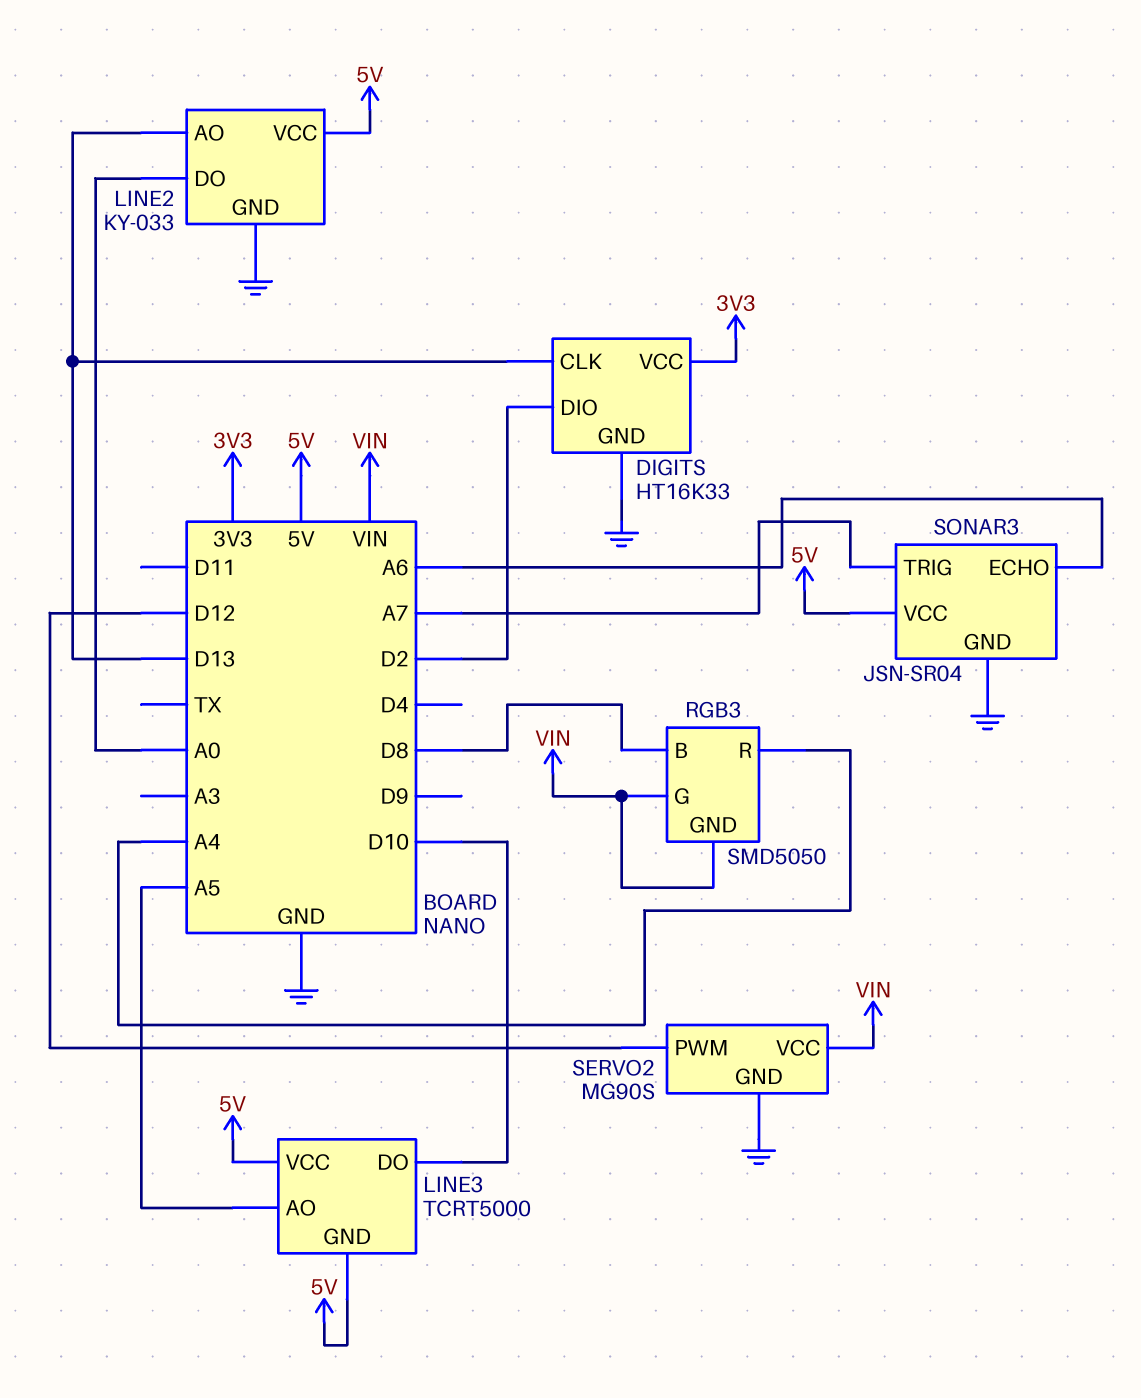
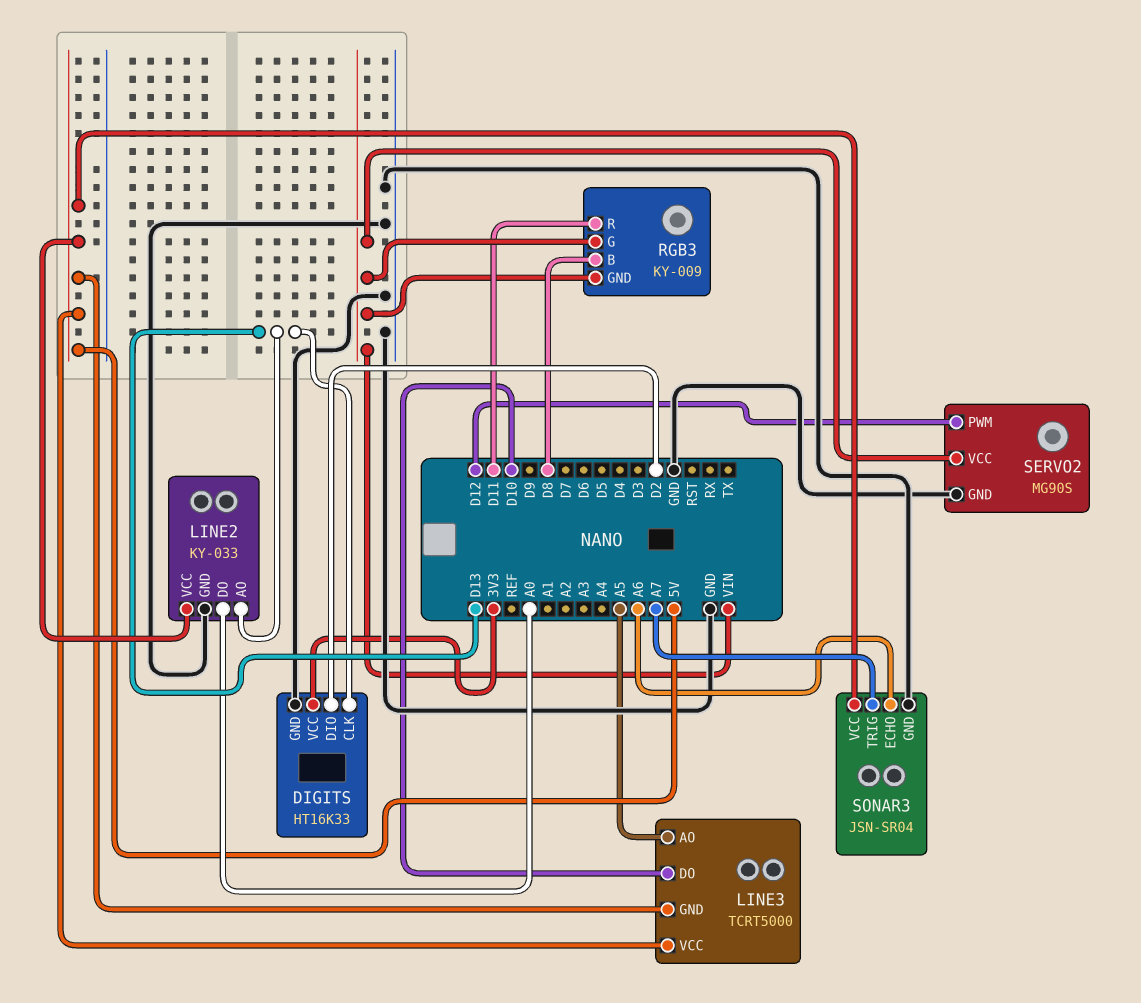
RGB3: SMD5050 -> KY-009
RGB3 pin R: A4 -> D11

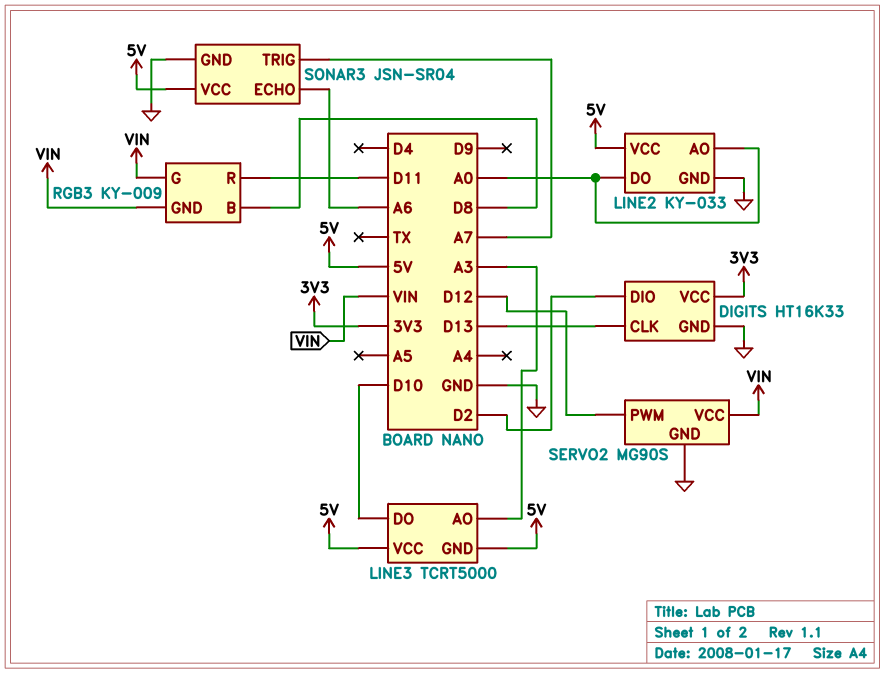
LINE2 pin AO: D13 -> A0
LINE3 pin AO: A5 -> A3

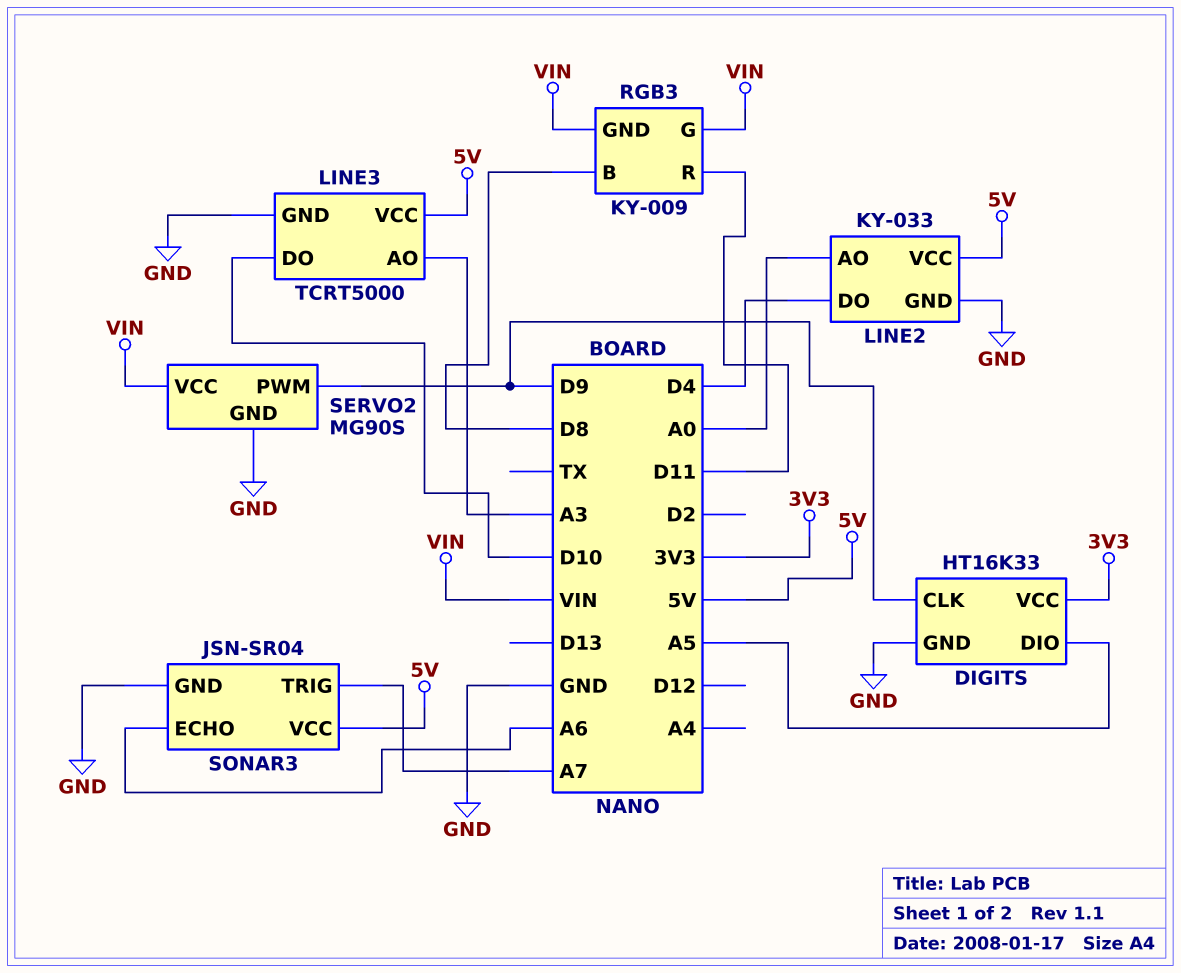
DIGITS pin CLK: D13 -> D9
DIGITS pin DIO: D2 -> A5
LINE2 pin DO: A0 -> D4
LINE3 pin GND: 5V -> GND
SERVO2 pin PWM: D12 -> D9

